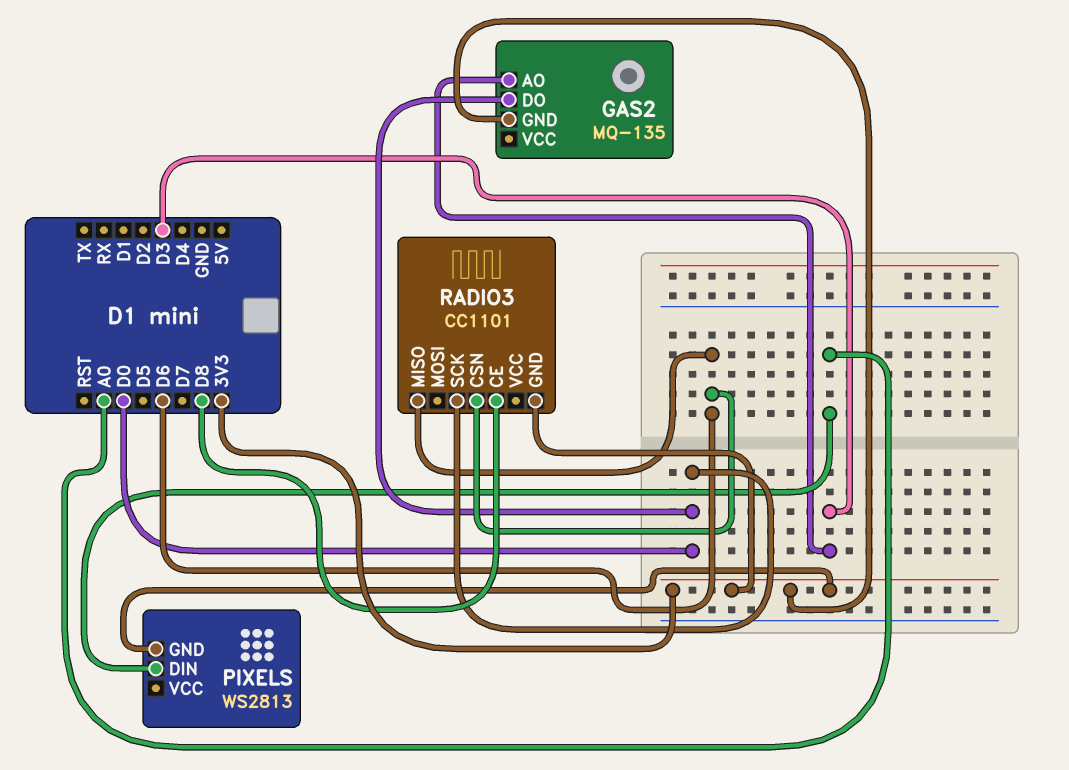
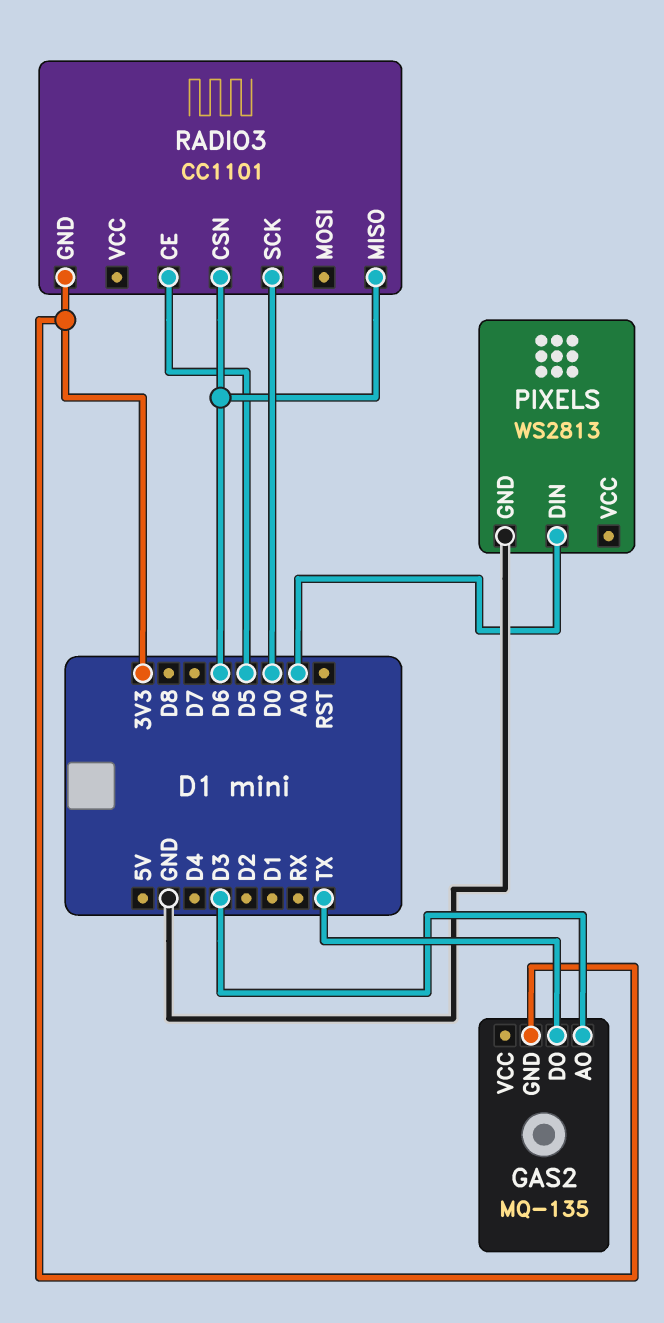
GAS2 pin DO: D0 -> TX
PIXELS pin GND: 3V3 -> GND
RADIO3 pin CE: D8 -> D5

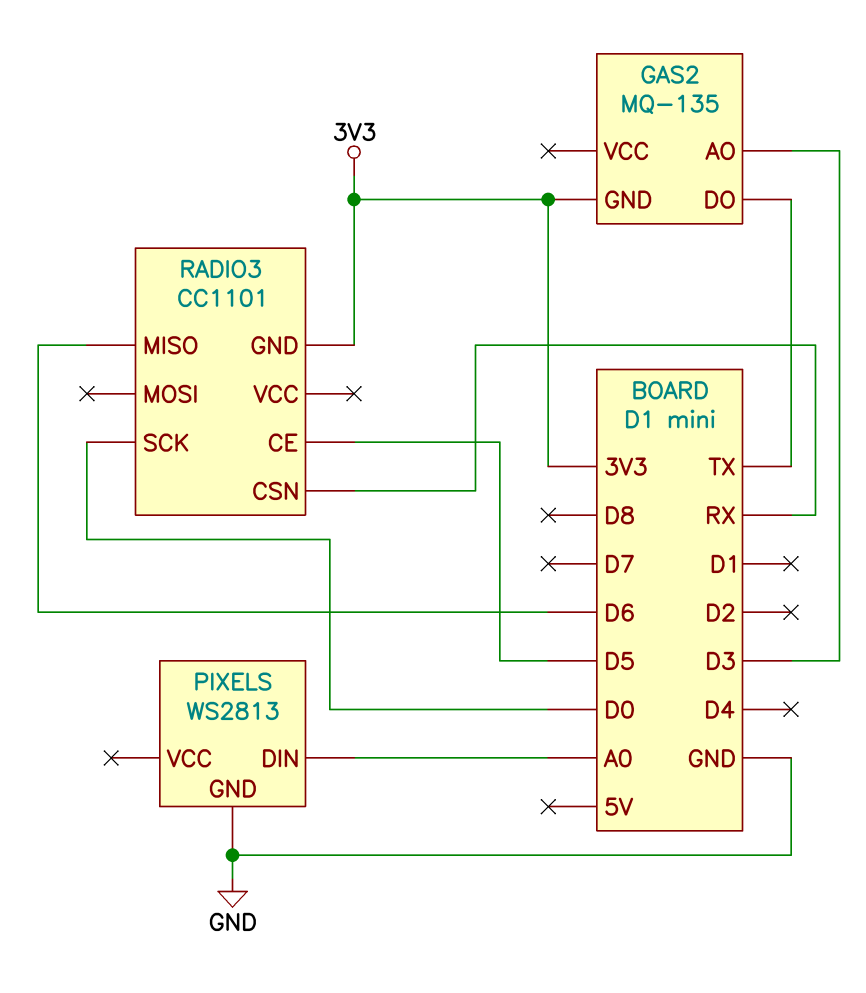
RADIO3 pin CSN: D6 -> RX

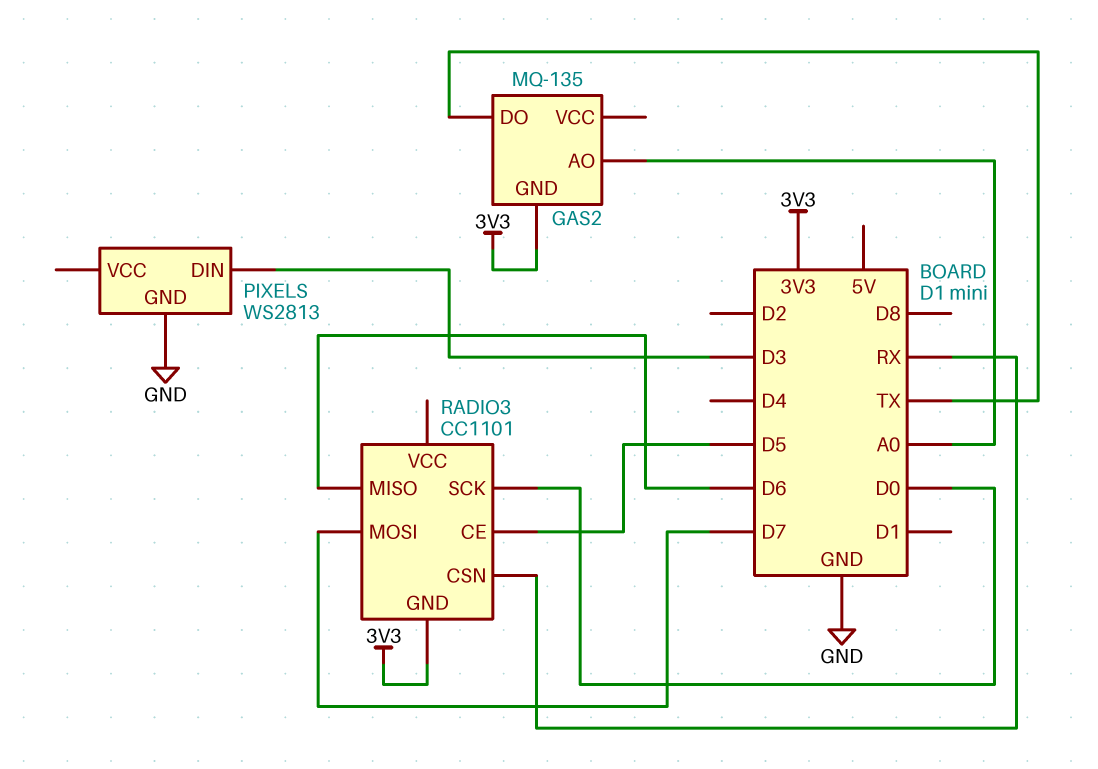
GAS2 pin AO: D3 -> A0
PIXELS pin DIN: A0 -> D3
RADIO3 pin MOSI: none -> D7

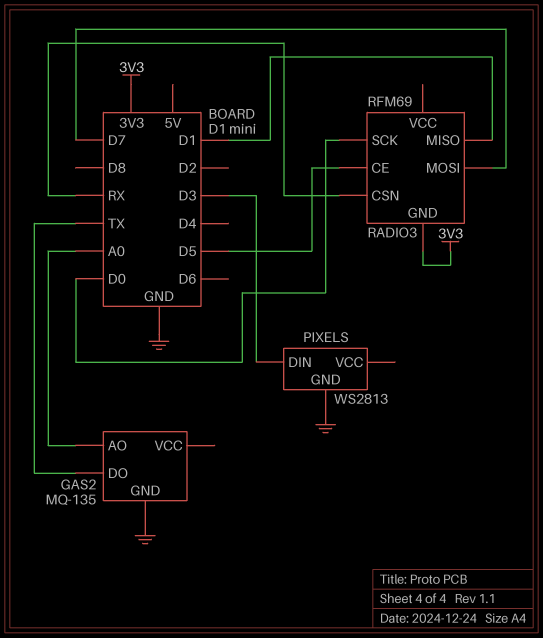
GAS2 pin GND: 3V3 -> GND
RADIO3: CC1101 -> RFM69
RADIO3 pin MISO: D6 -> D1

